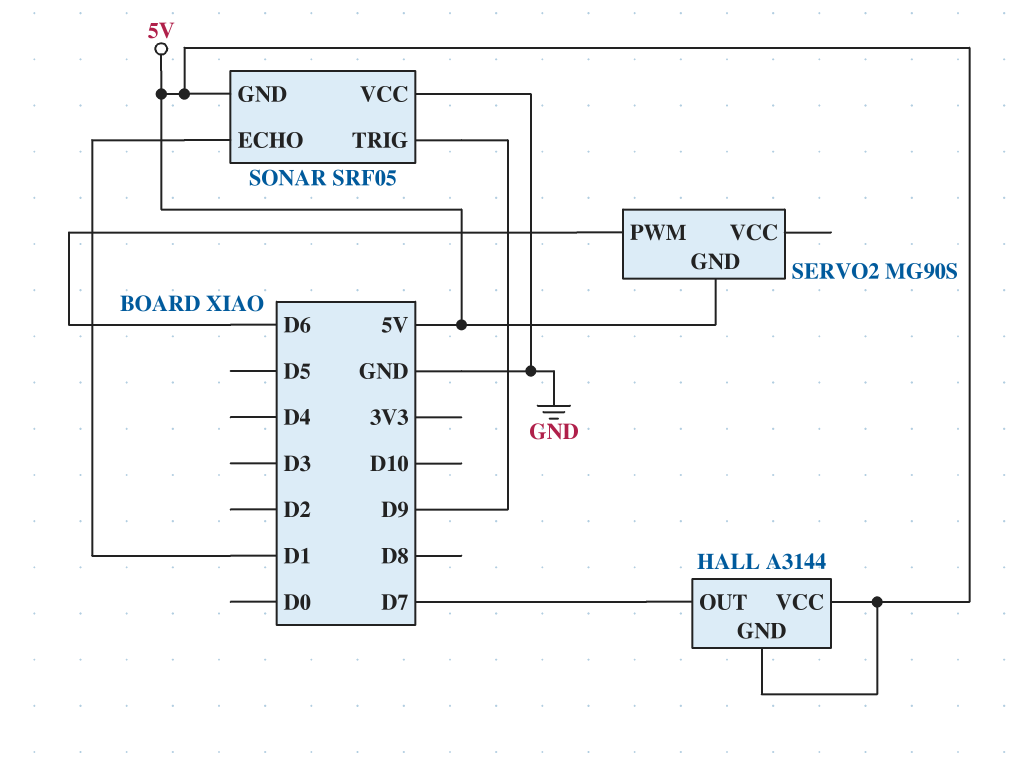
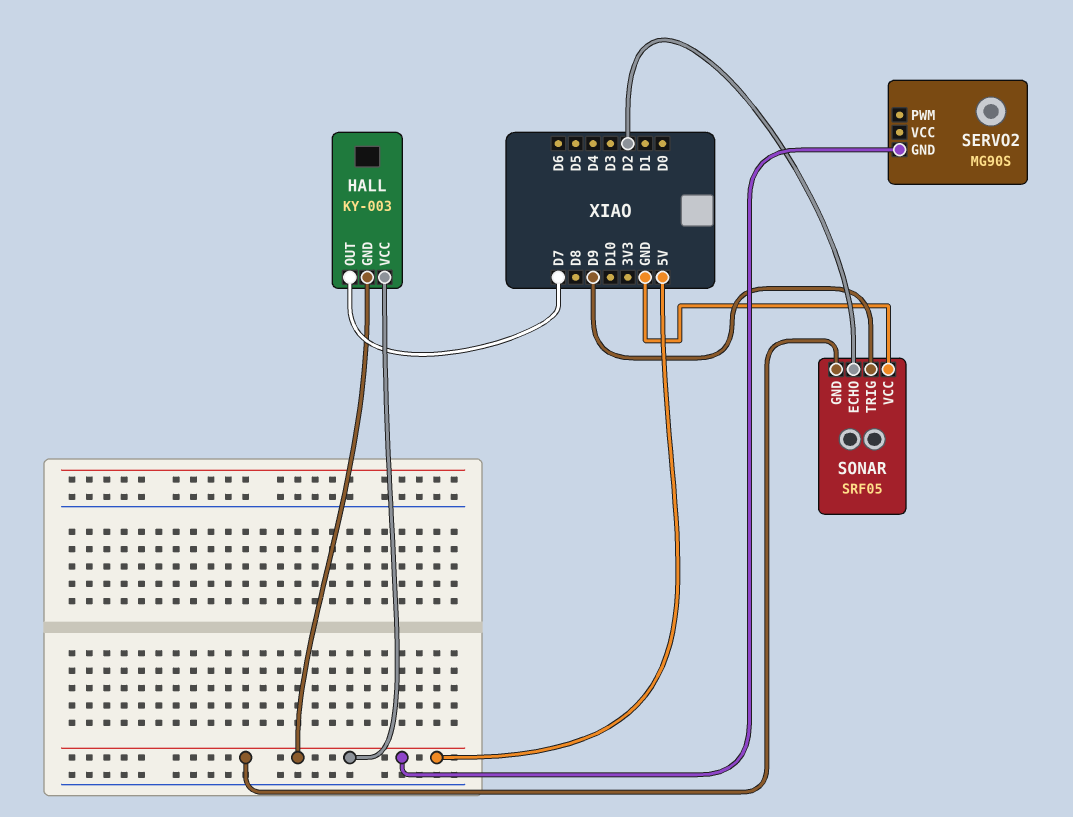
HALL: A3144 -> KY-003
SERVO2 pin PWM: D6 -> none
SONAR pin ECHO: D1 -> D2

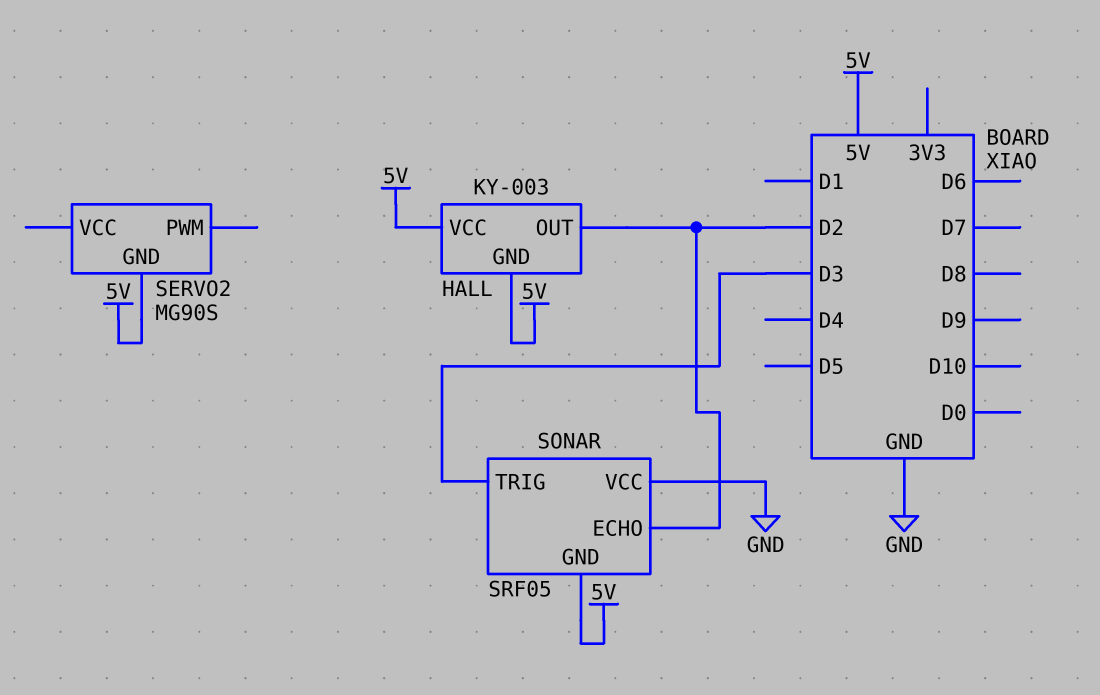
HALL pin OUT: D7 -> D2
SONAR pin TRIG: D9 -> D3

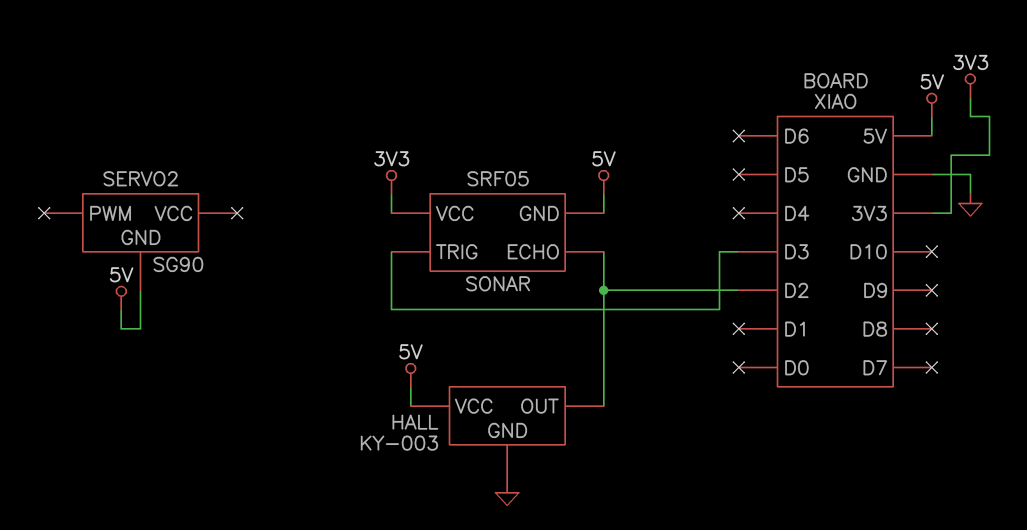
HALL pin GND: 5V -> GND
SERVO2: MG90S -> SG90
SONAR pin VCC: GND -> 3V3

